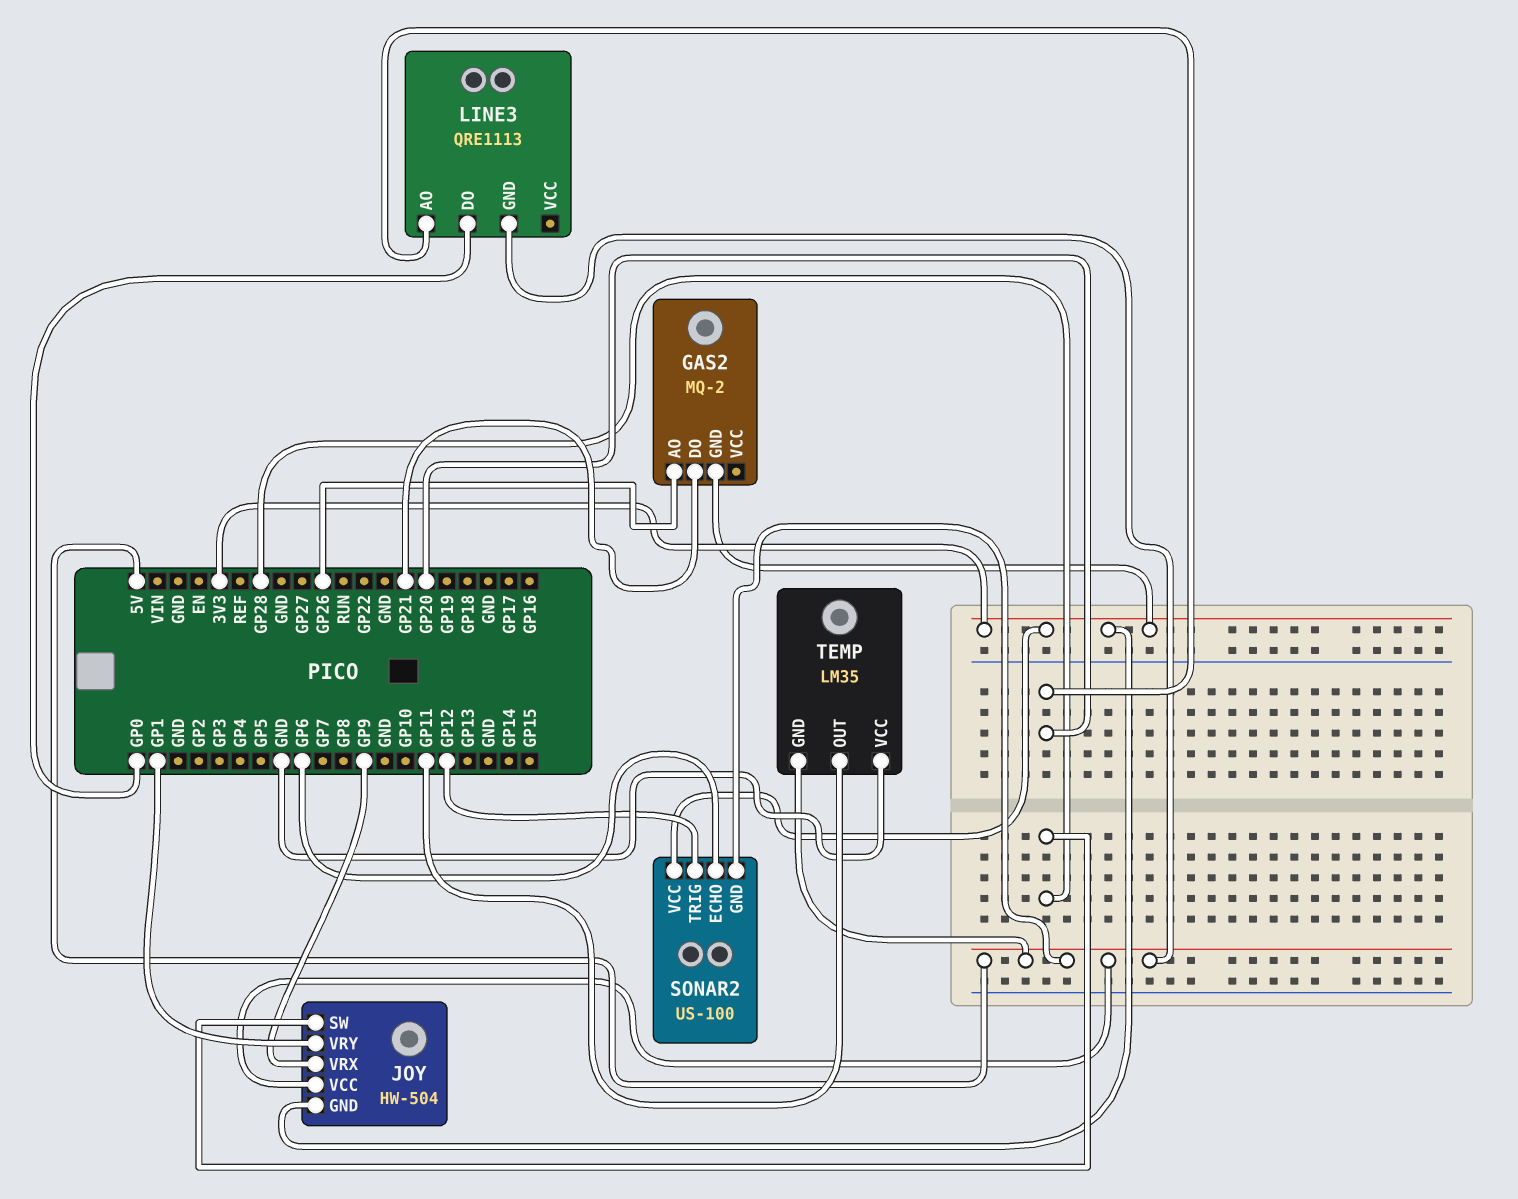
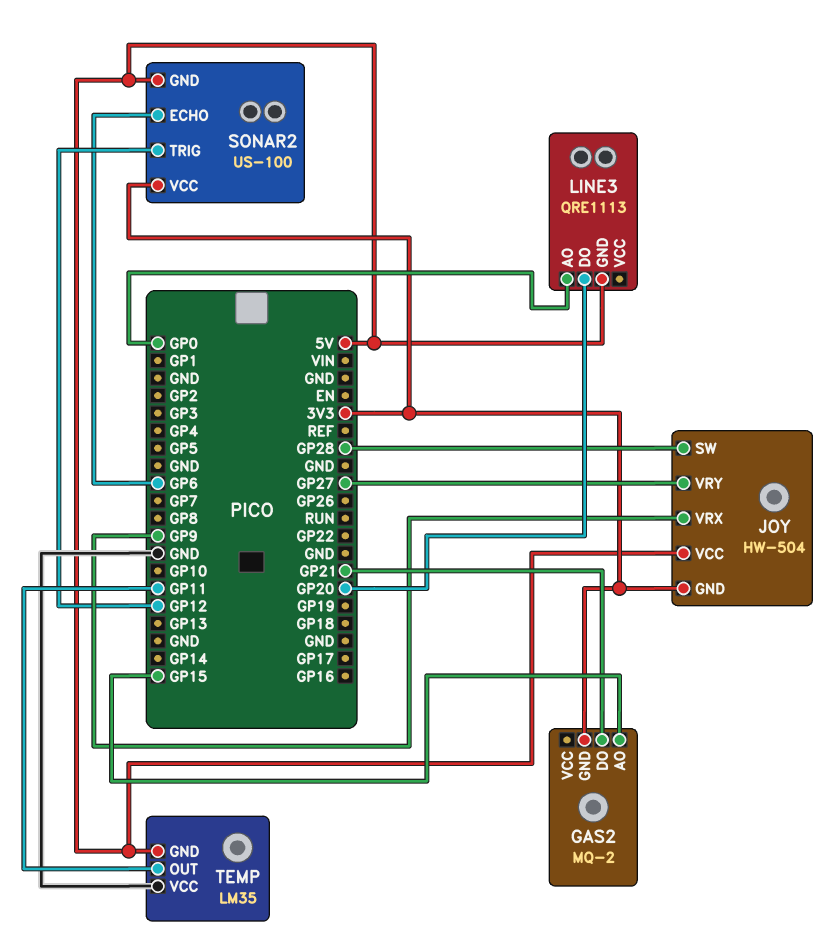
GAS2 pin AO: GP26 -> GP15
JOY pin VRY: GP1 -> GP27
LINE3 pin AO: GP20 -> GP0
LINE3 pin DO: GP0 -> GP20

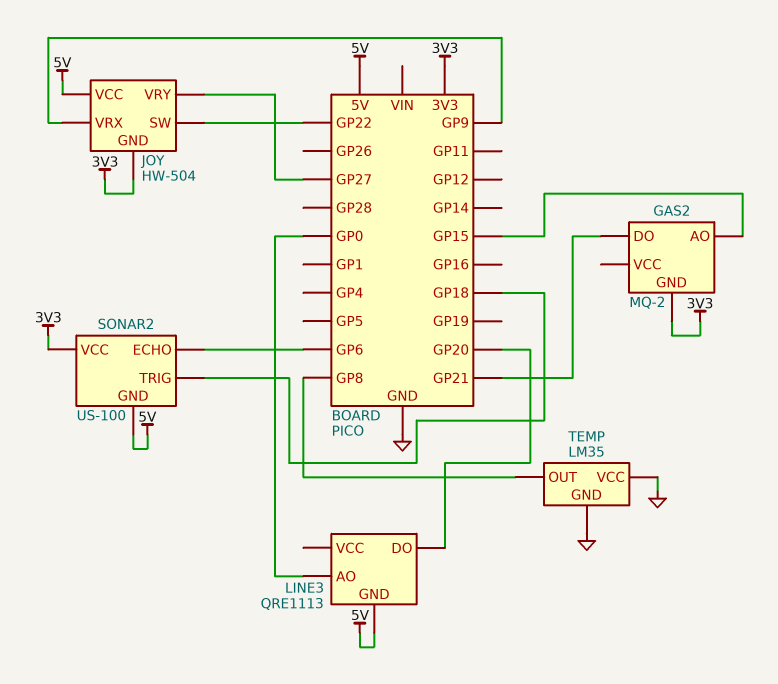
JOY pin SW: GP28 -> GP22
SONAR2 pin TRIG: GP12 -> GP18
TEMP pin GND: 5V -> GND
TEMP pin OUT: GP11 -> GP8

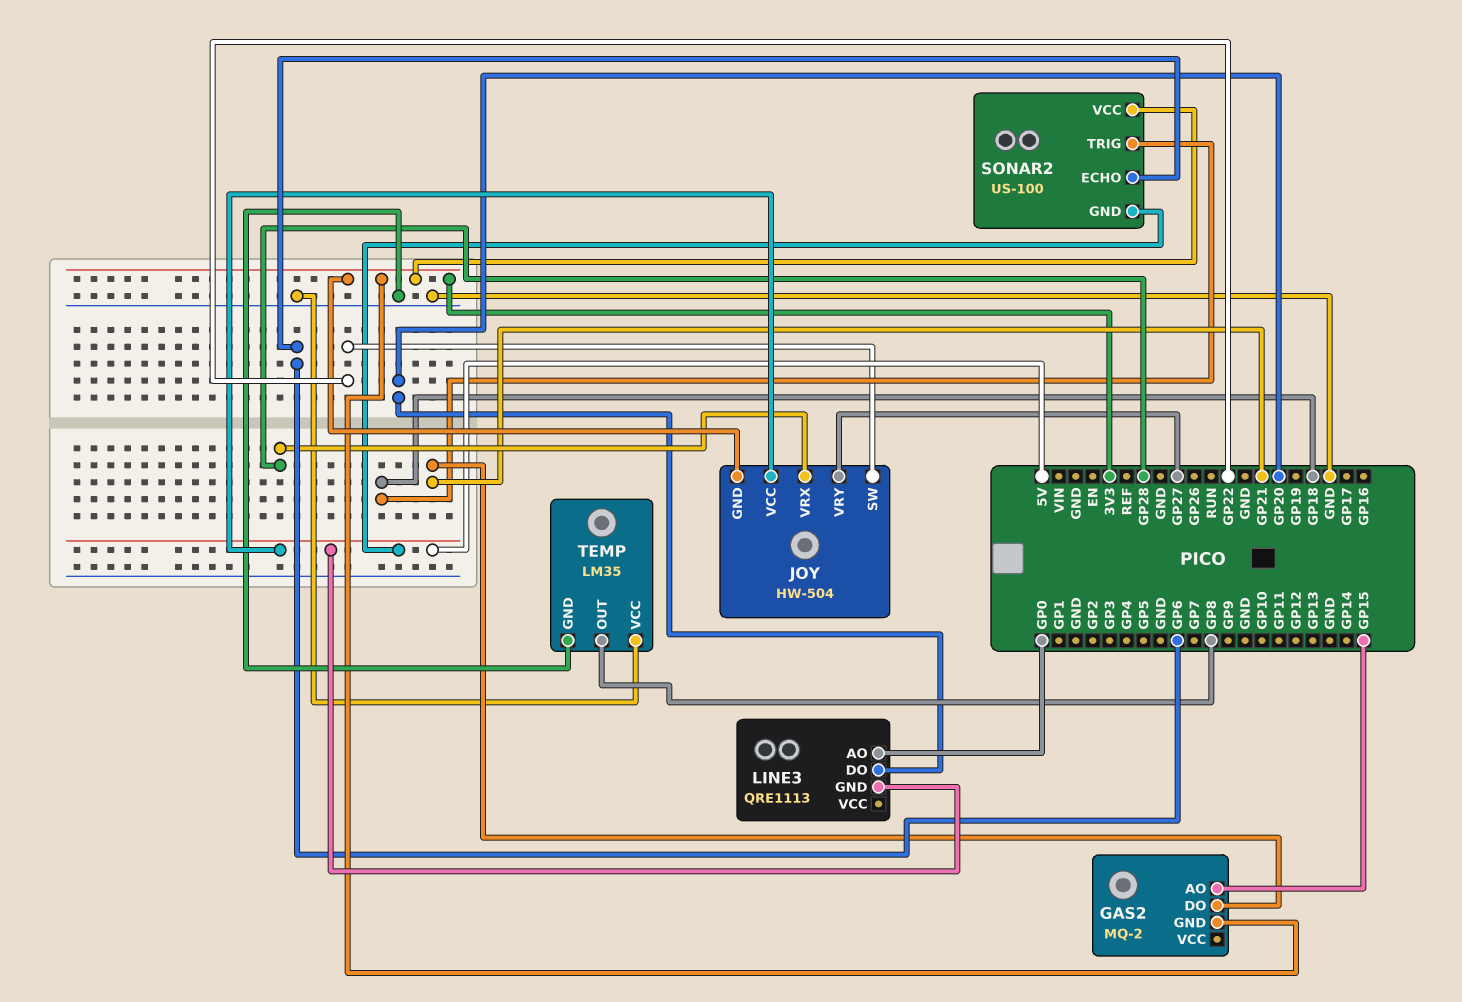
JOY pin VRX: GP9 -> GP28

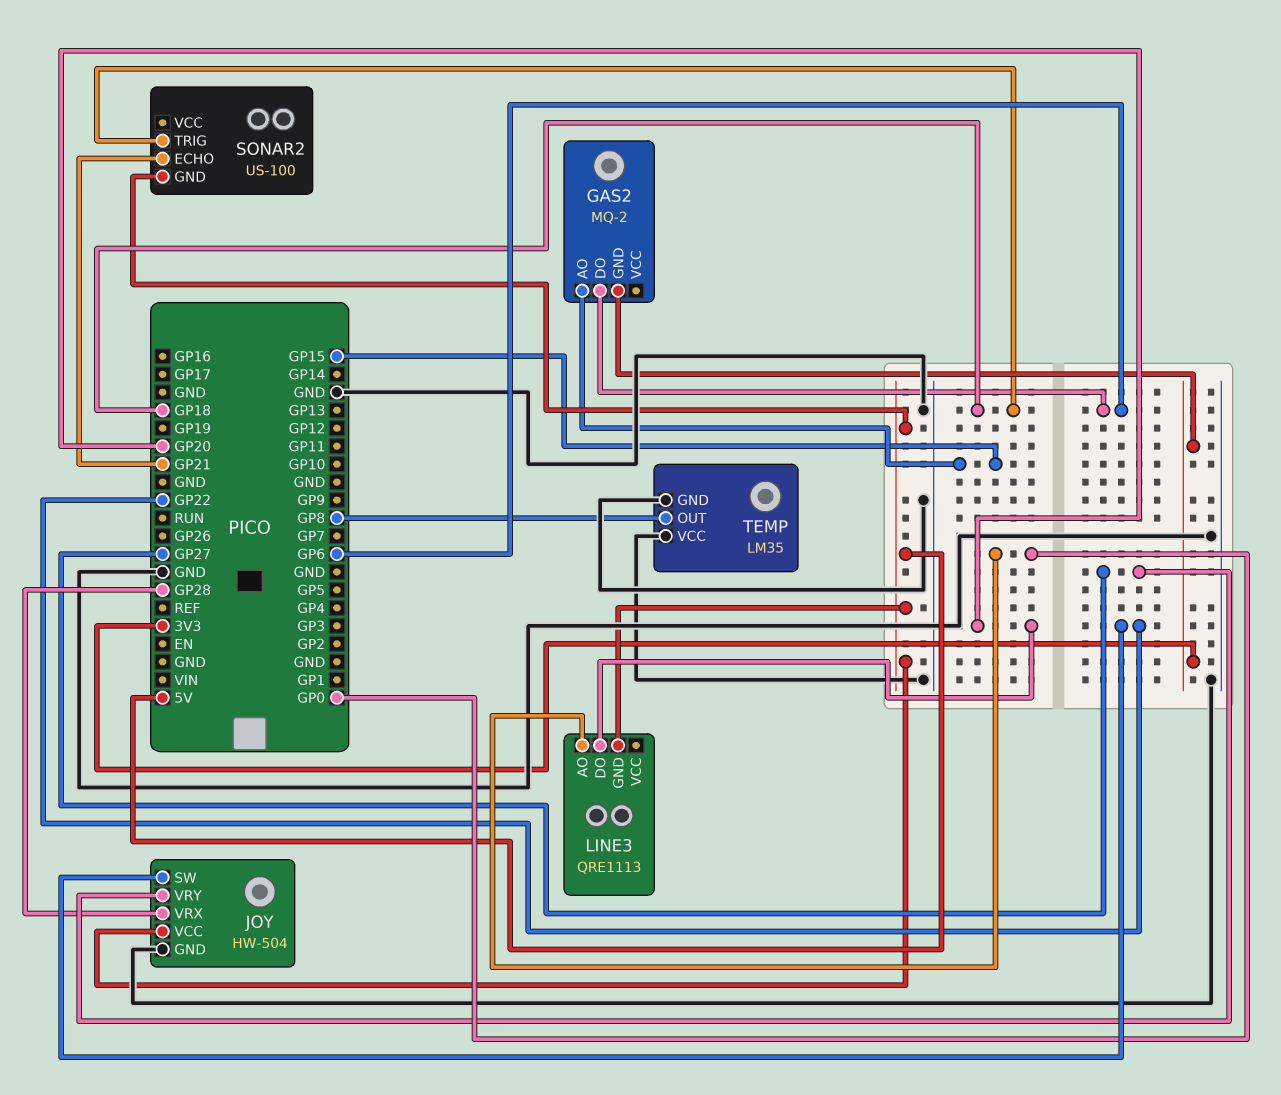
GAS2 pin DO: GP21 -> GP6
JOY pin GND: 3V3 -> GND
SONAR2 pin ECHO: GP6 -> GP21
SONAR2 pin VCC: 3V3 -> none

